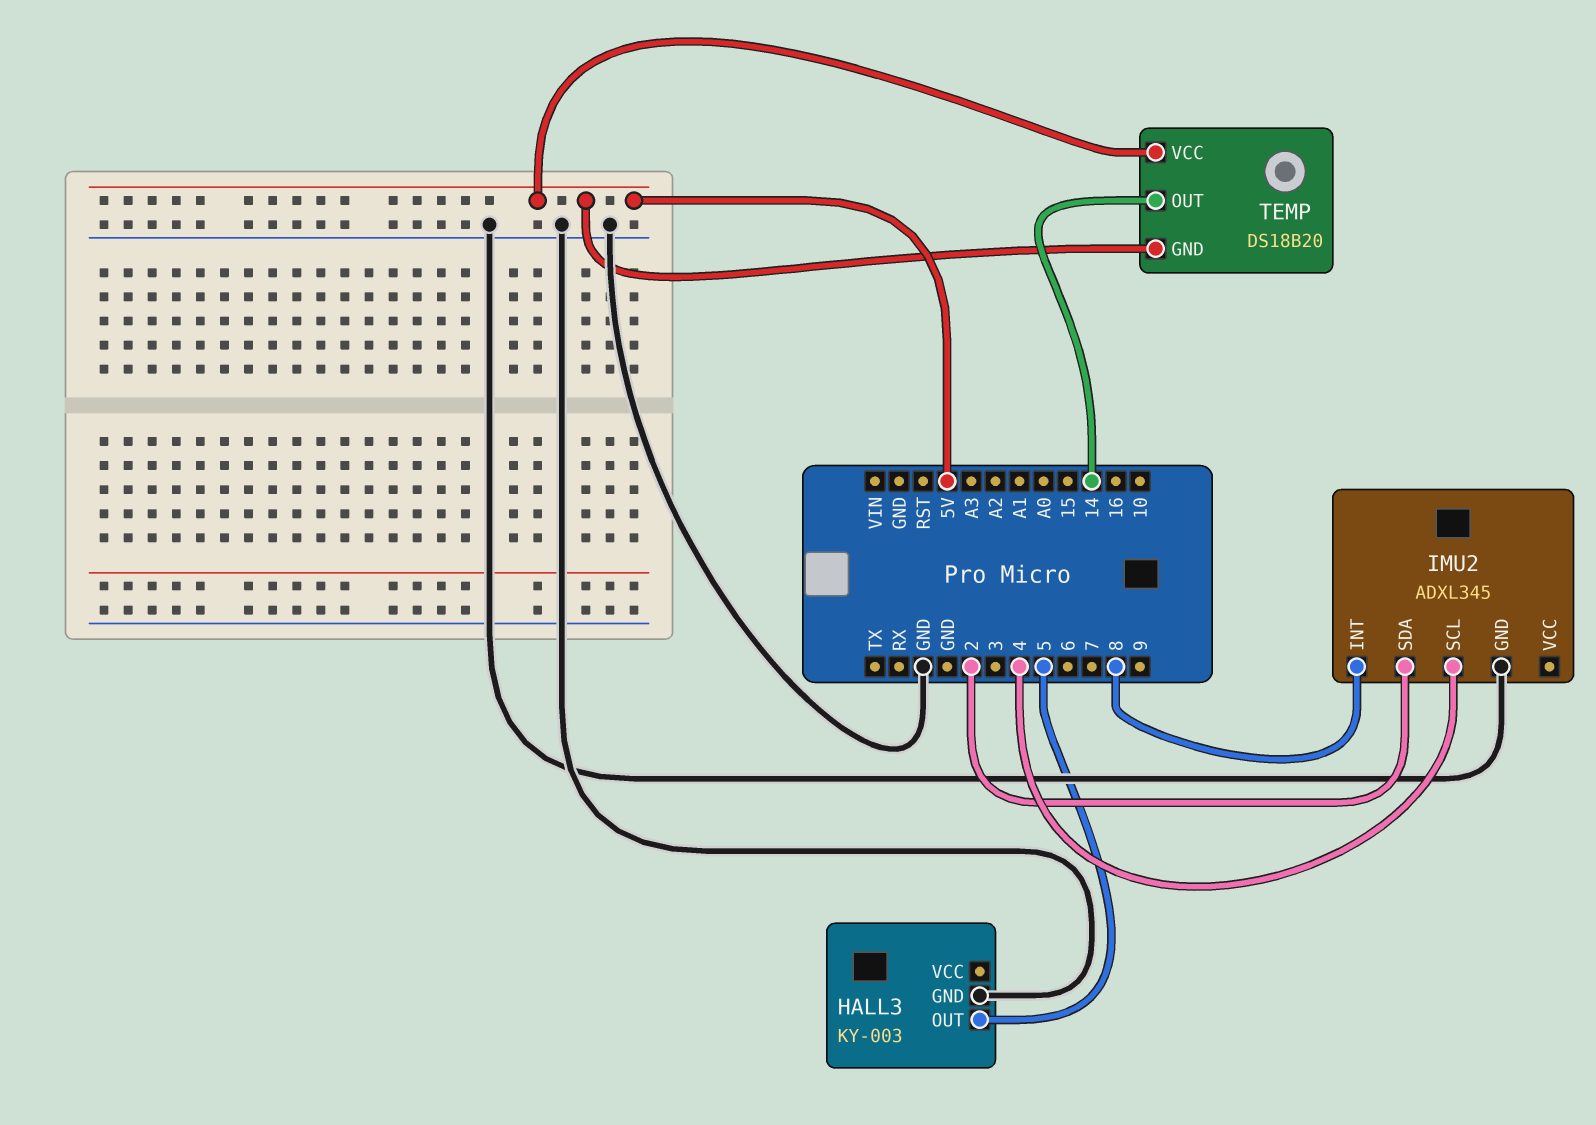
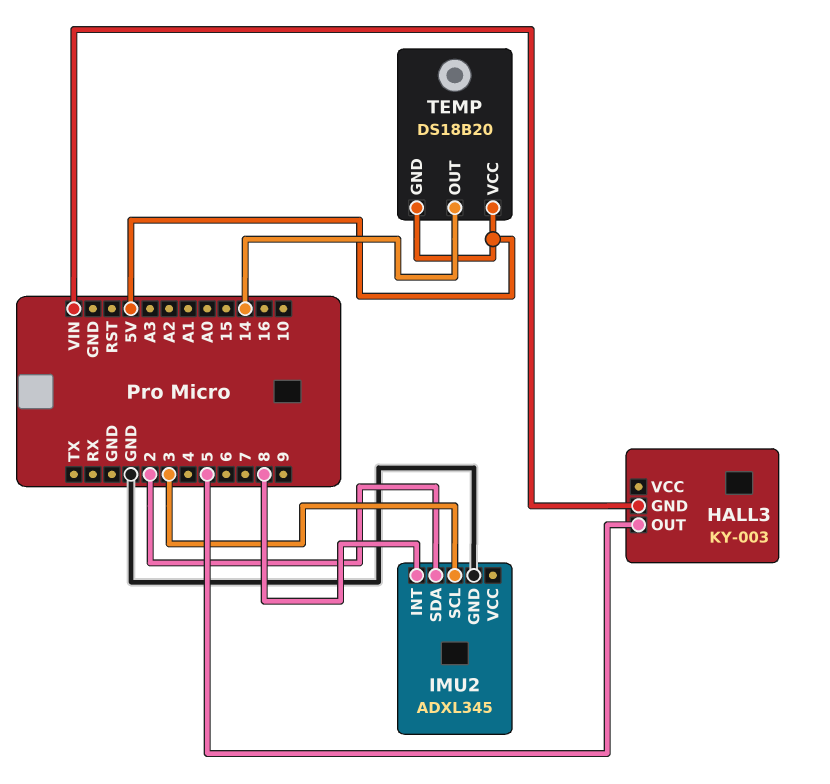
HALL3 pin GND: GND -> VIN
IMU2 pin SCL: 4 -> 3

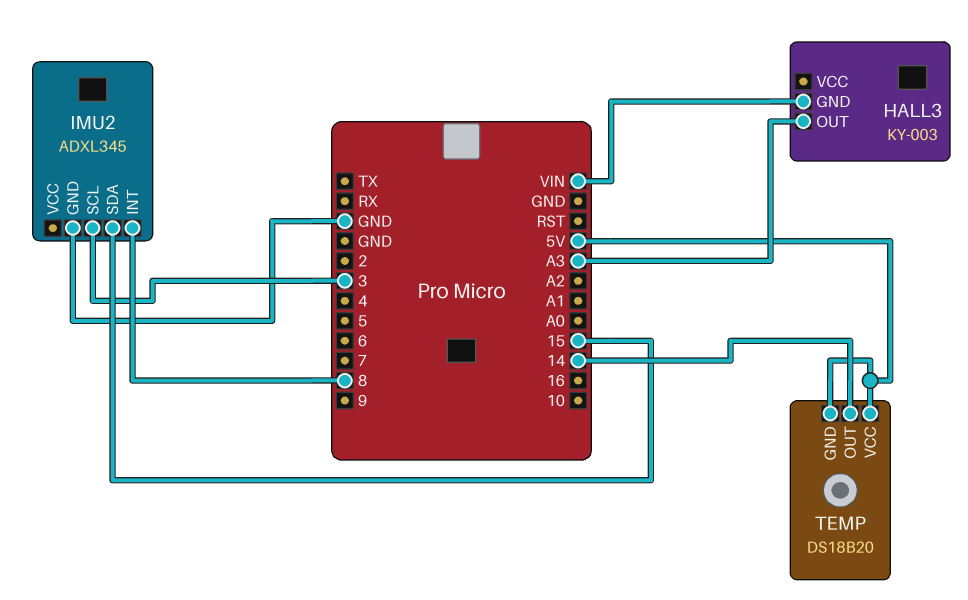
HALL3 pin OUT: 5 -> A3
IMU2 pin SDA: 2 -> 15

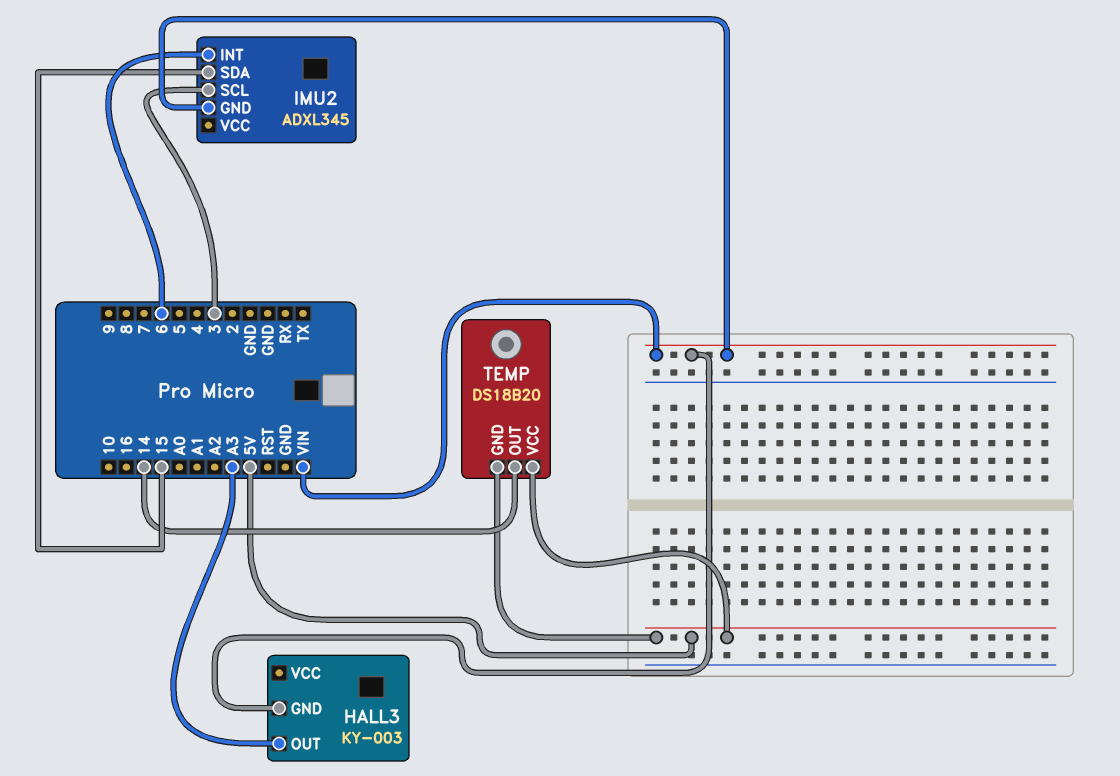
IMU2 pin GND: GND -> VIN
IMU2 pin INT: 8 -> 6

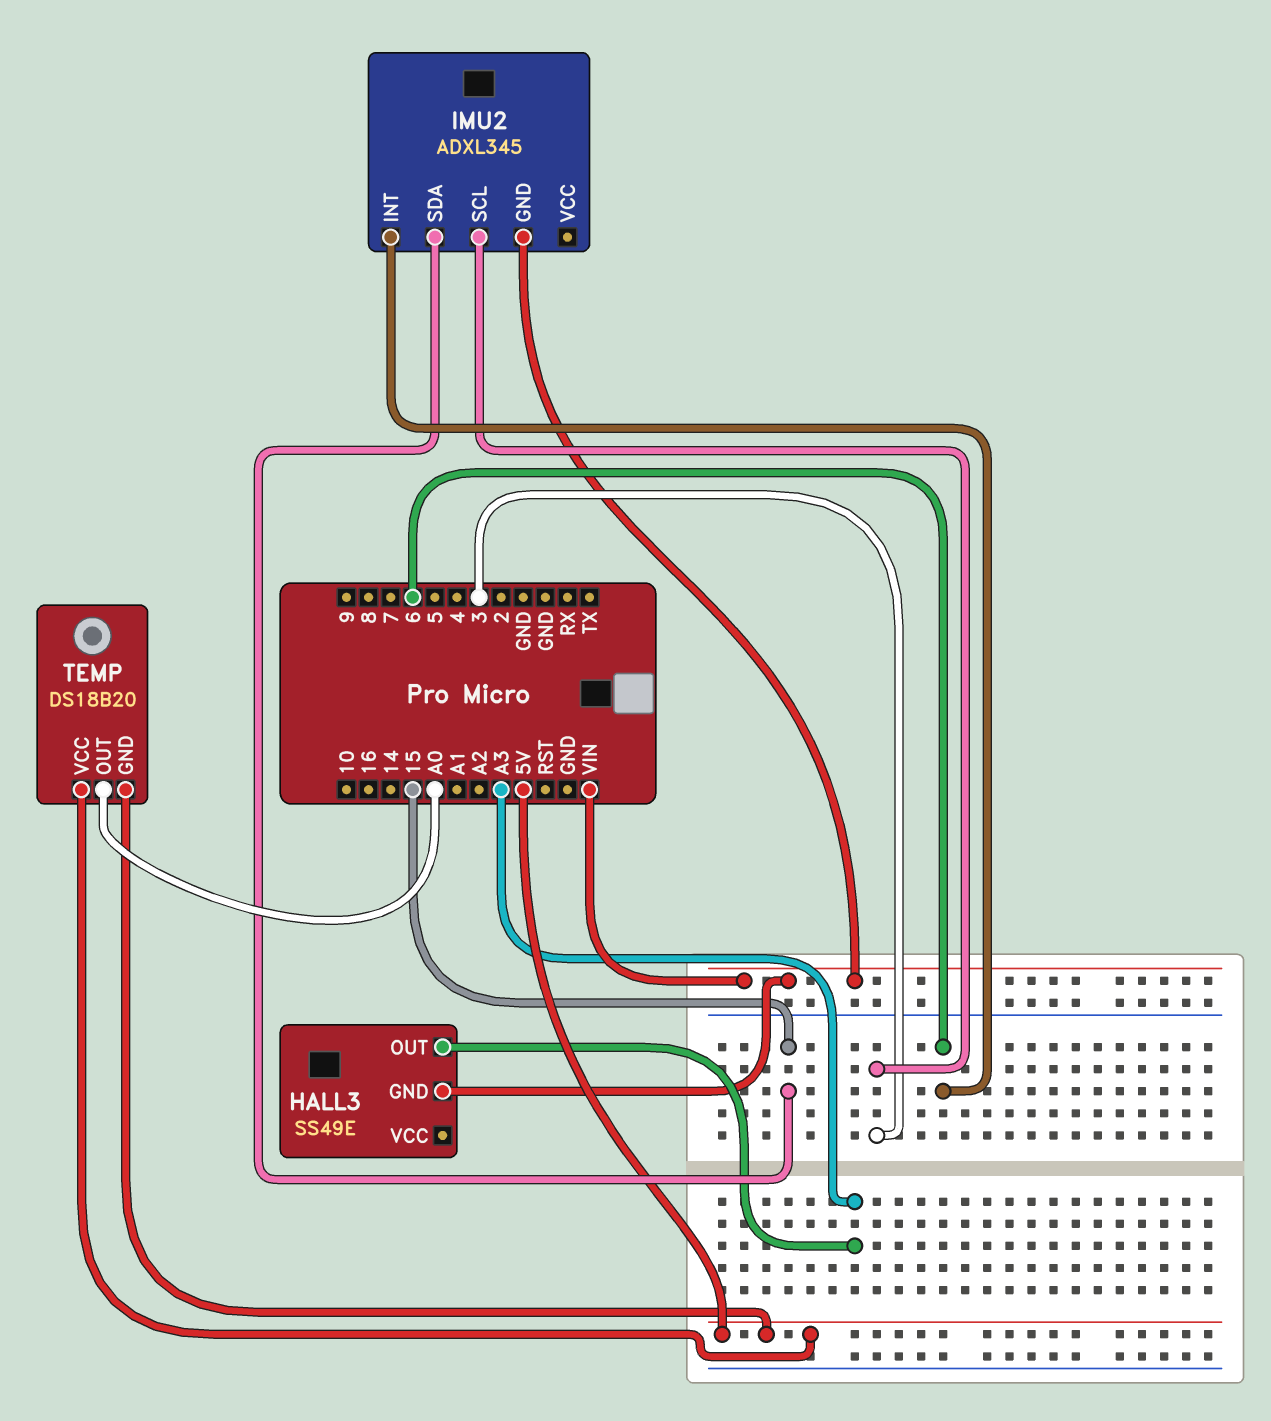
HALL3: KY-003 -> SS49E
TEMP pin OUT: 14 -> A0

